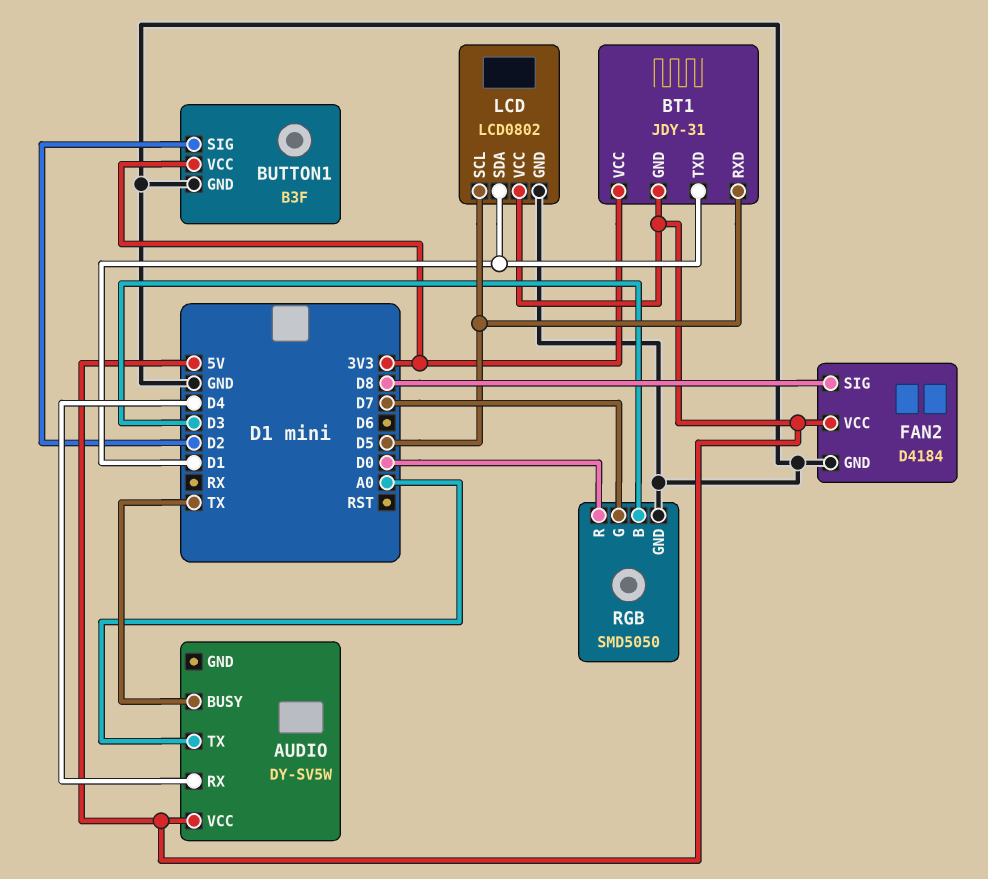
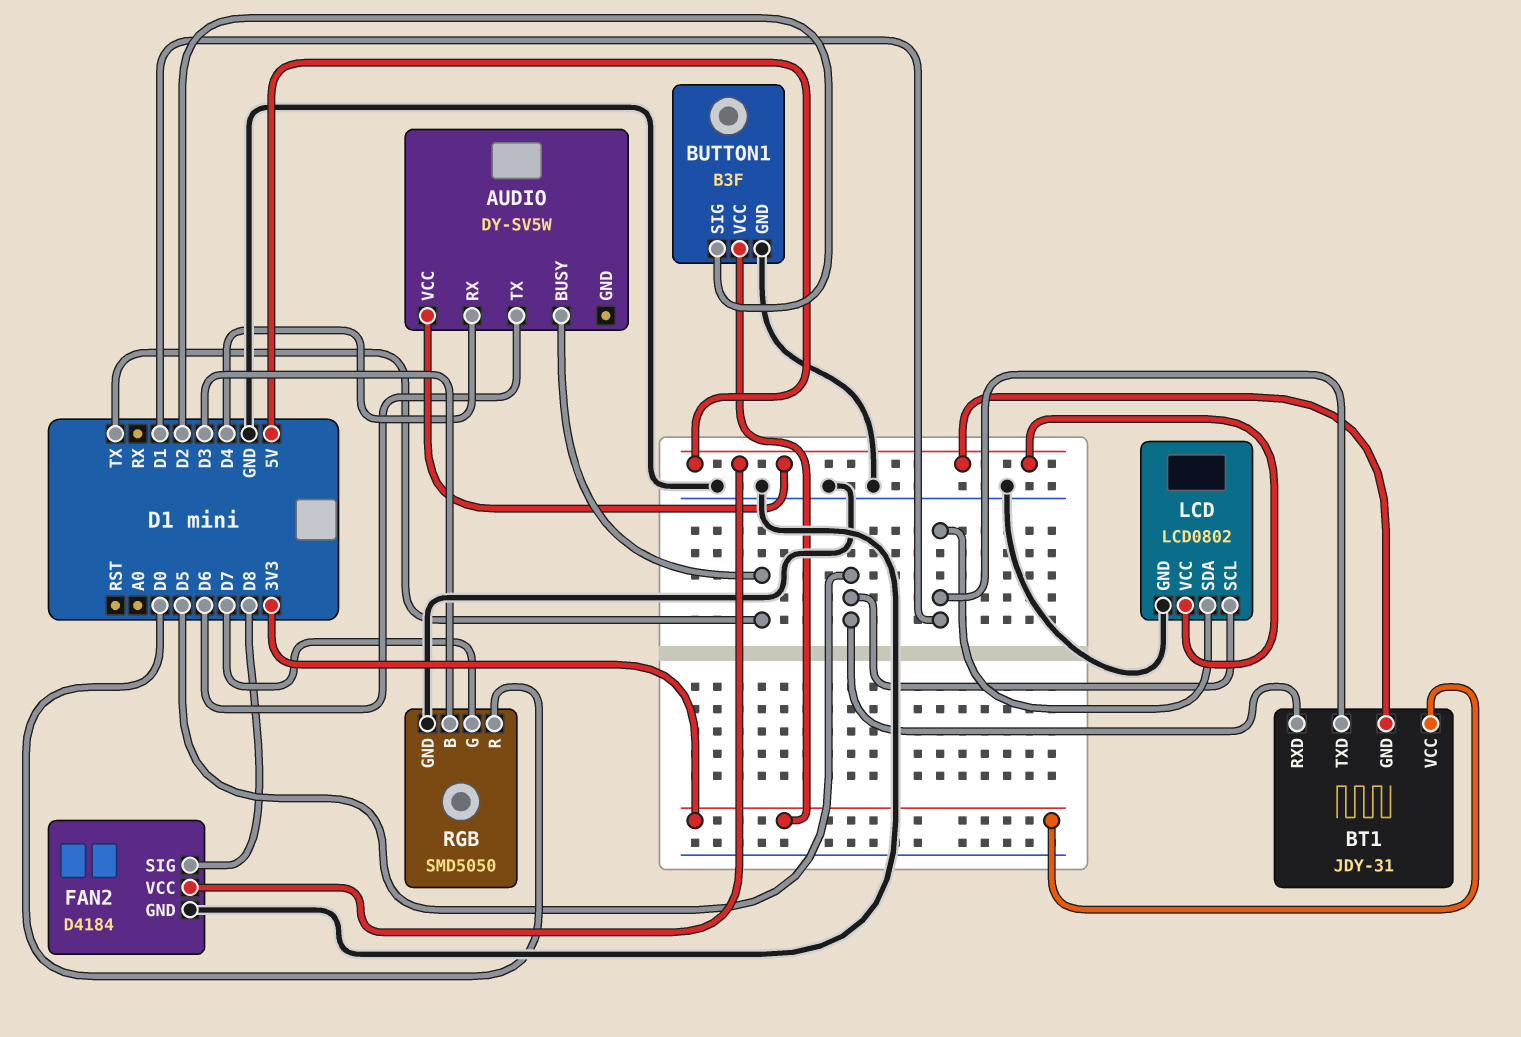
AUDIO pin TX: A0 -> D6

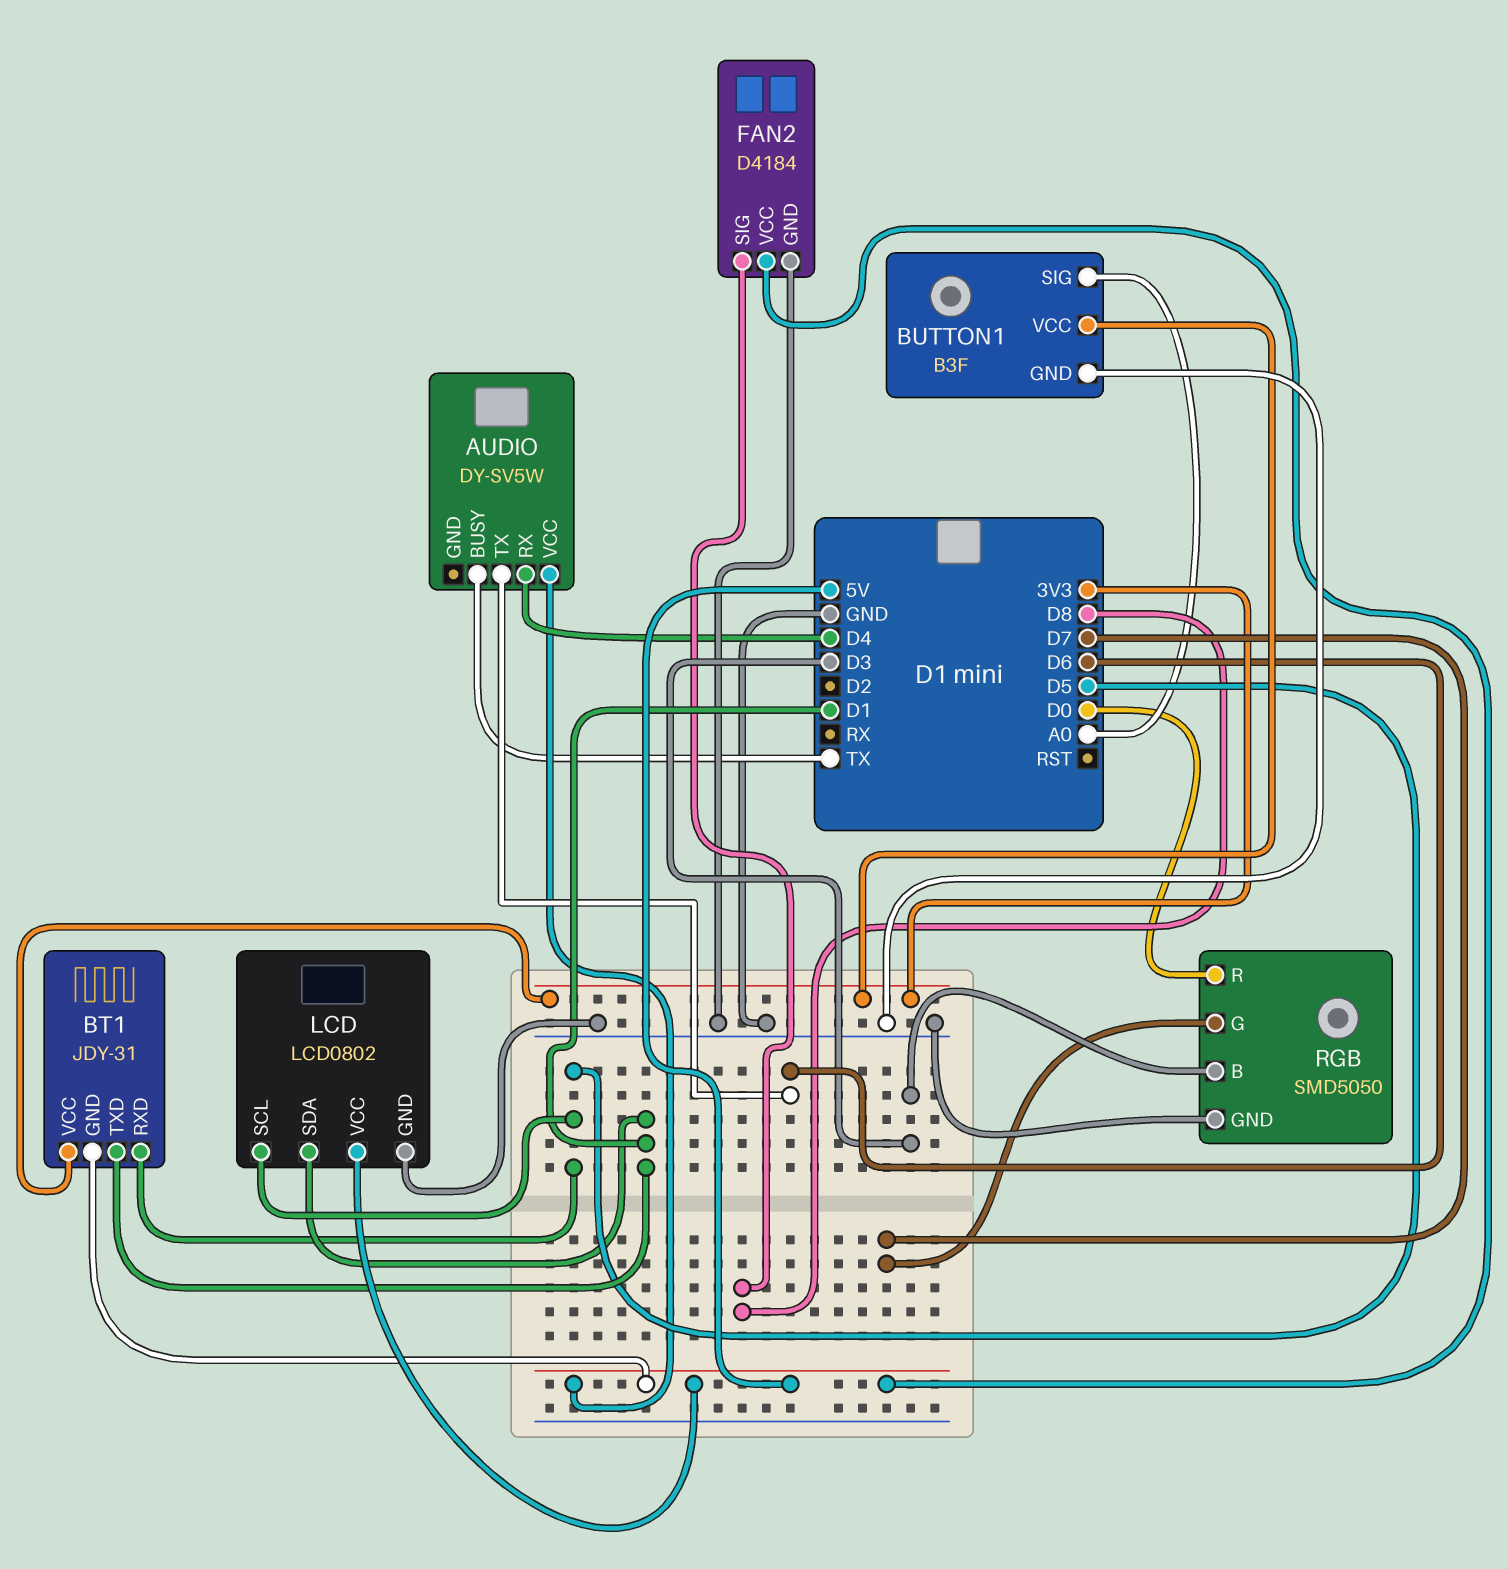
BUTTON1 pin SIG: D2 -> A0

